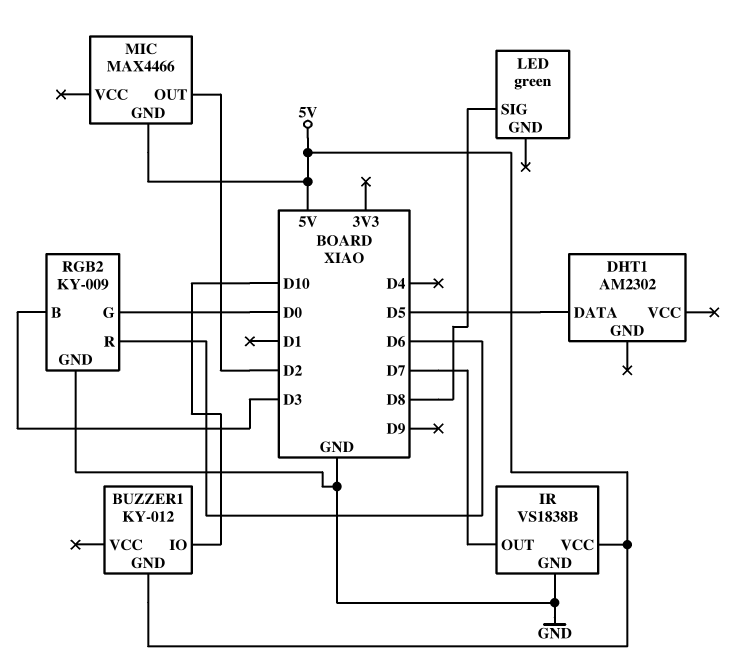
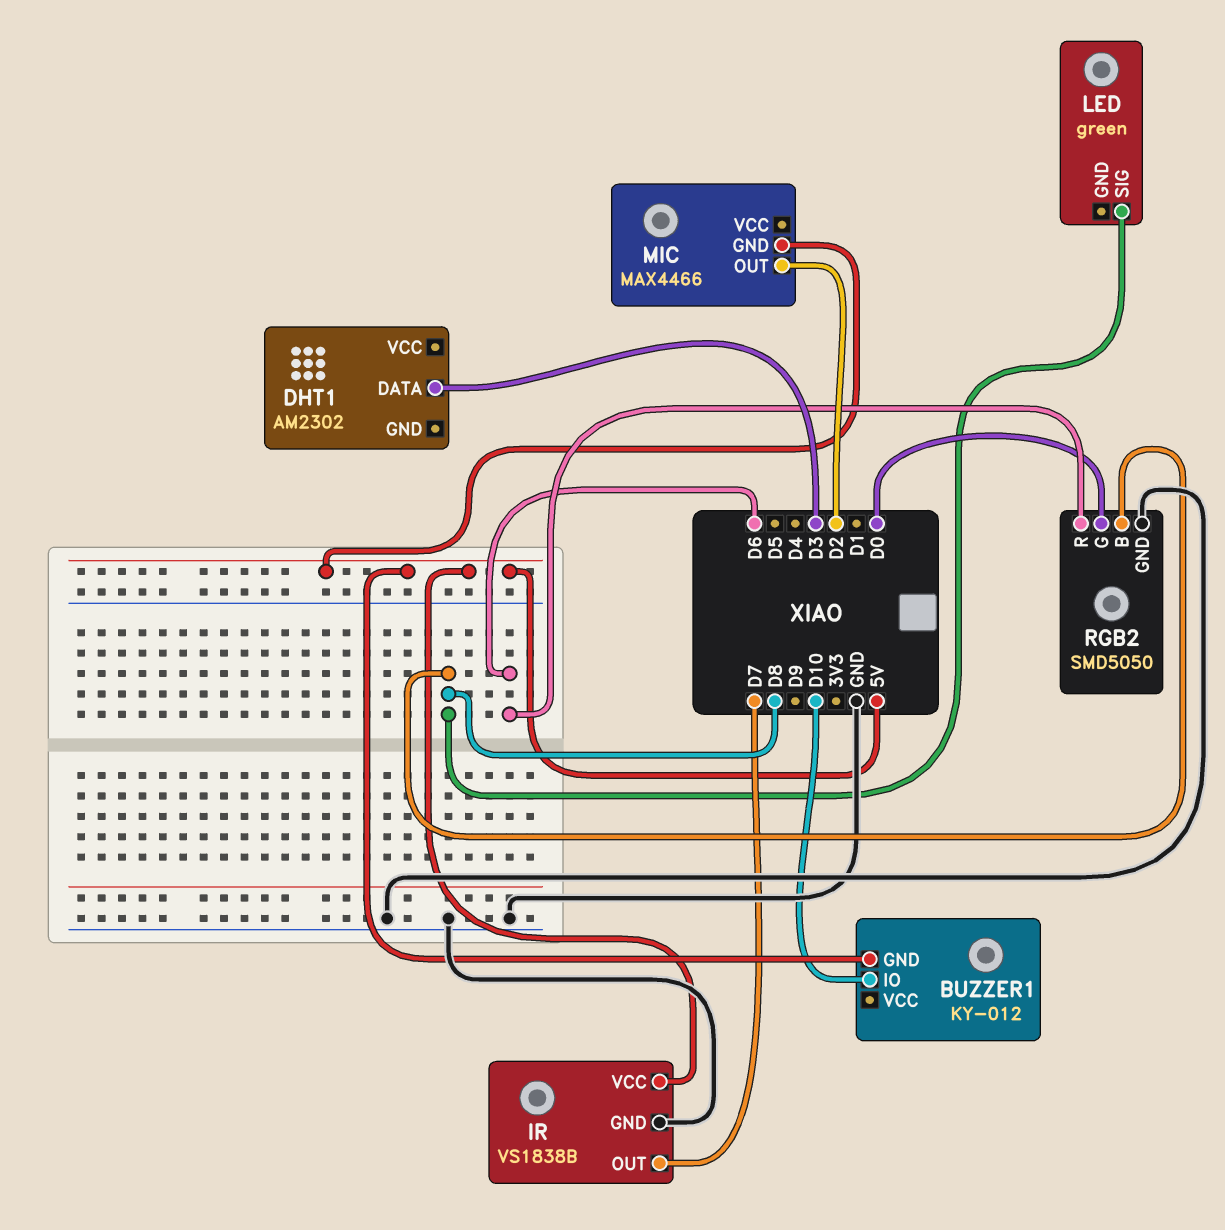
DHT1 pin DATA: D5 -> D3
RGB2: KY-009 -> SMD5050
RGB2 pin B: D3 -> D8

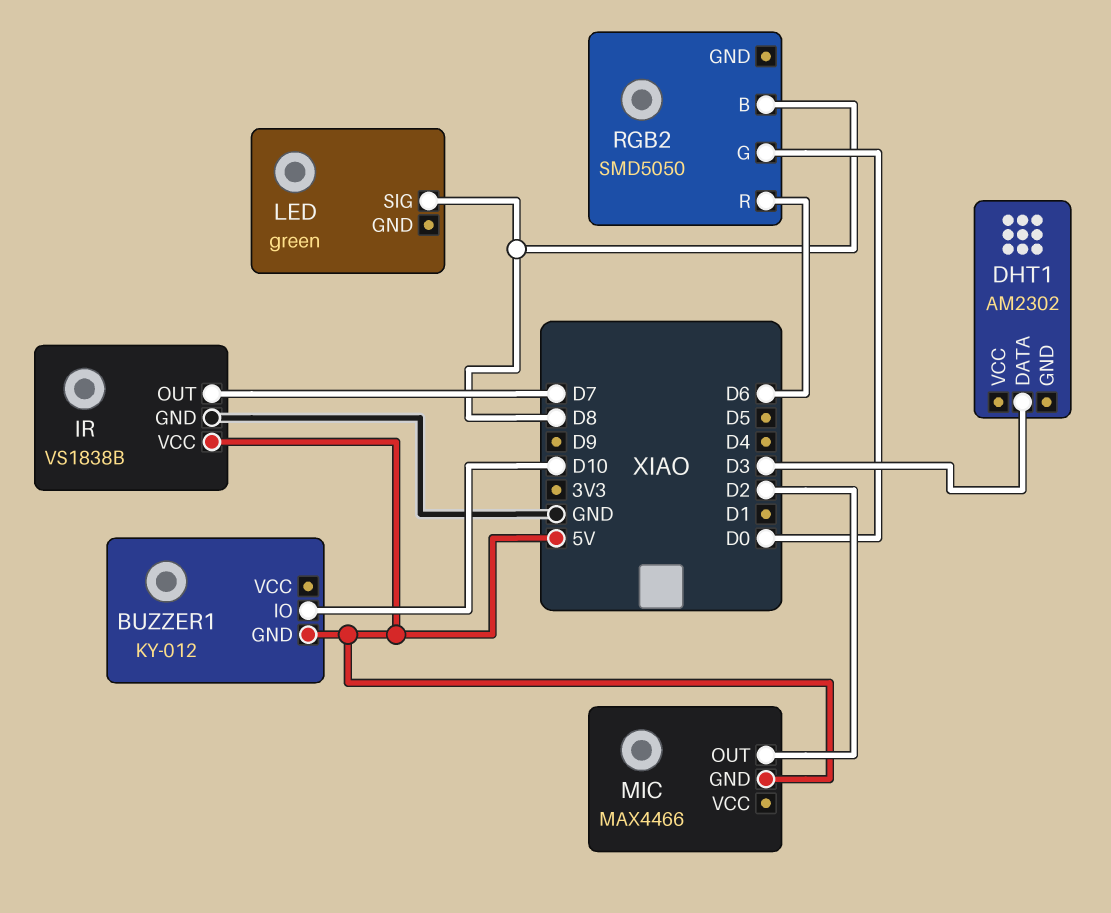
RGB2 pin GND: GND -> none

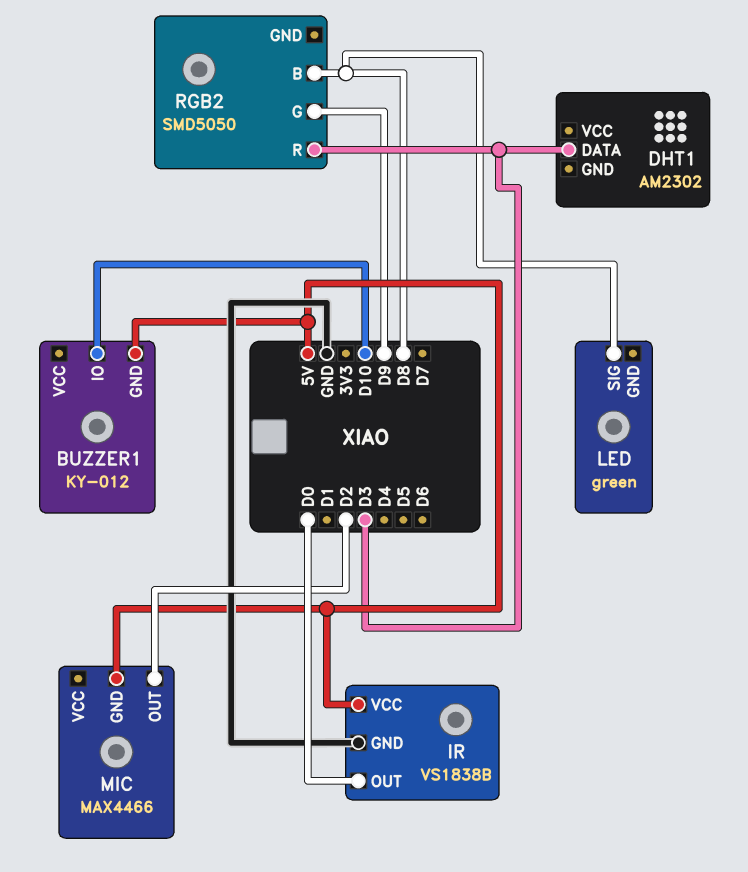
IR pin OUT: D7 -> D0
RGB2 pin G: D0 -> D9
RGB2 pin R: D6 -> D3

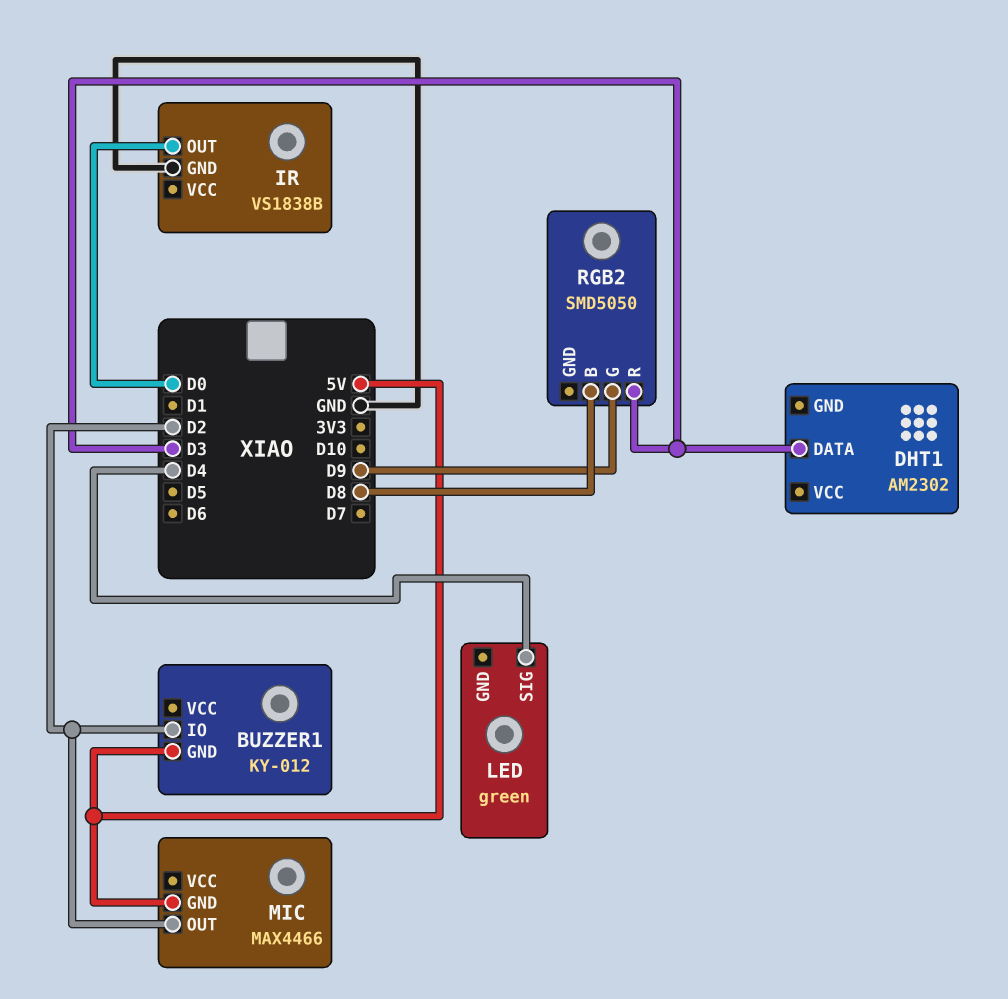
BUZZER1 pin IO: D10 -> D2
IR pin VCC: 5V -> none
LED pin SIG: D8 -> D4

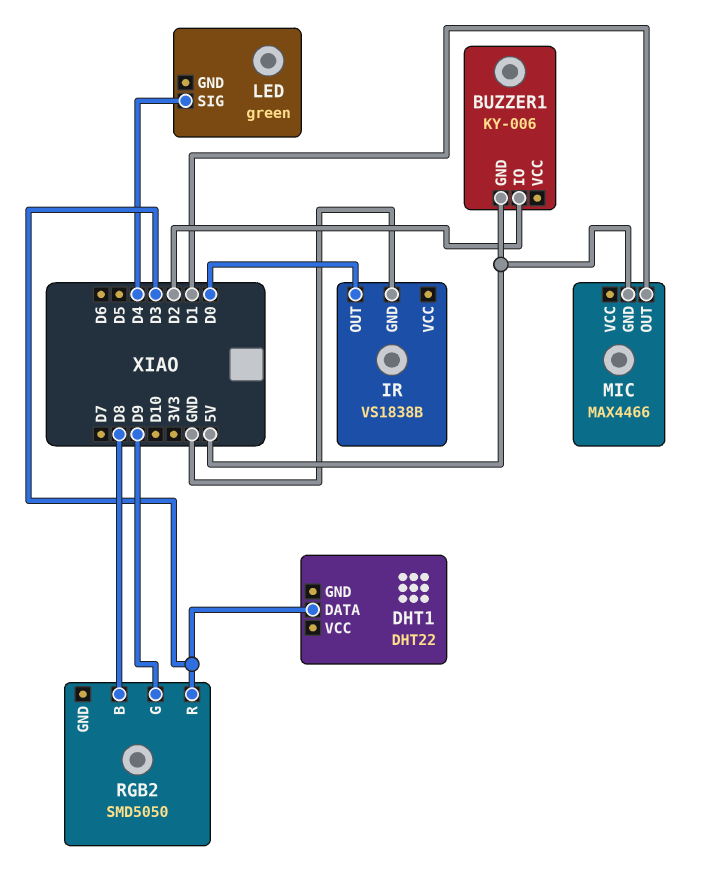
BUZZER1: KY-012 -> KY-006
DHT1: AM2302 -> DHT22
MIC pin OUT: D2 -> D1

